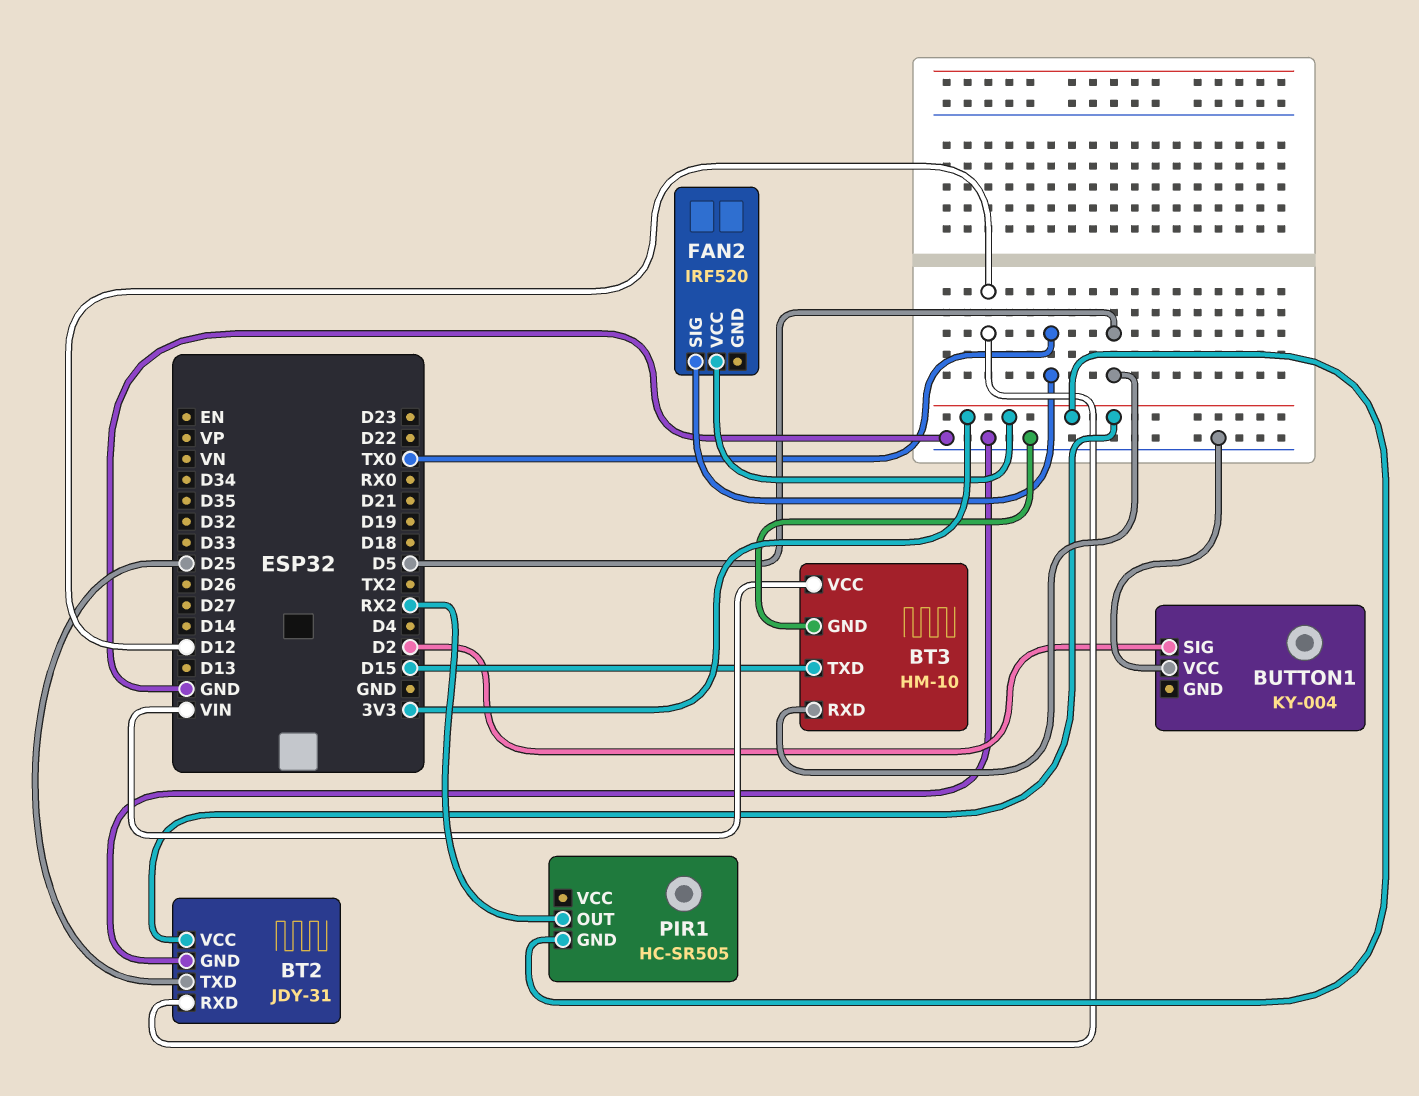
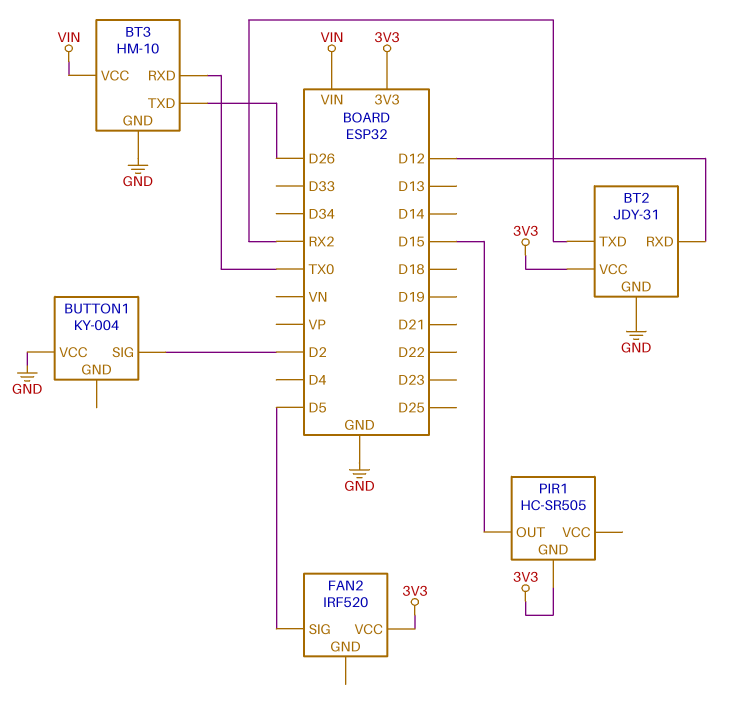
BT2 pin TXD: D25 -> RX2
BT3 pin RXD: D5 -> TX0
BT3 pin TXD: D15 -> D26
FAN2 pin SIG: TX0 -> D5
PIR1 pin OUT: RX2 -> D15

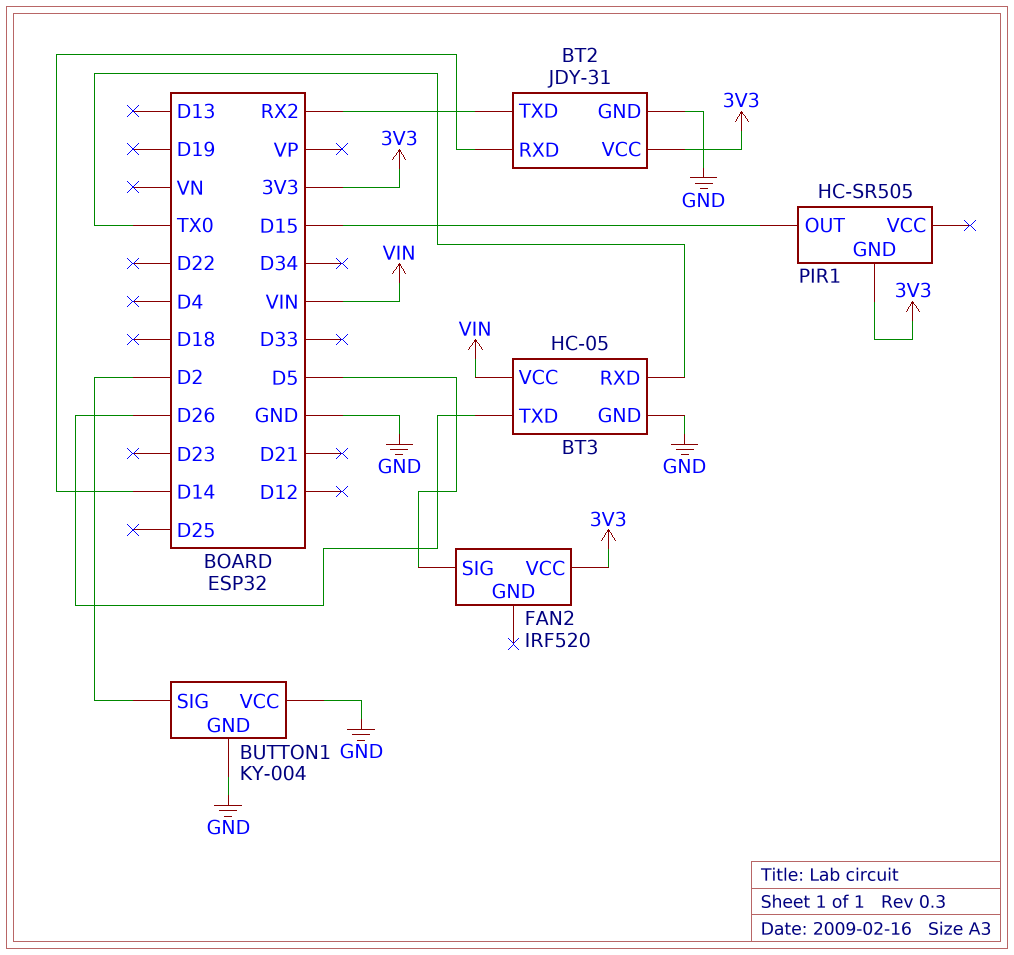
BT2 pin RXD: D12 -> D14
BT3: HM-10 -> HC-05
BUTTON1 pin GND: none -> GND

